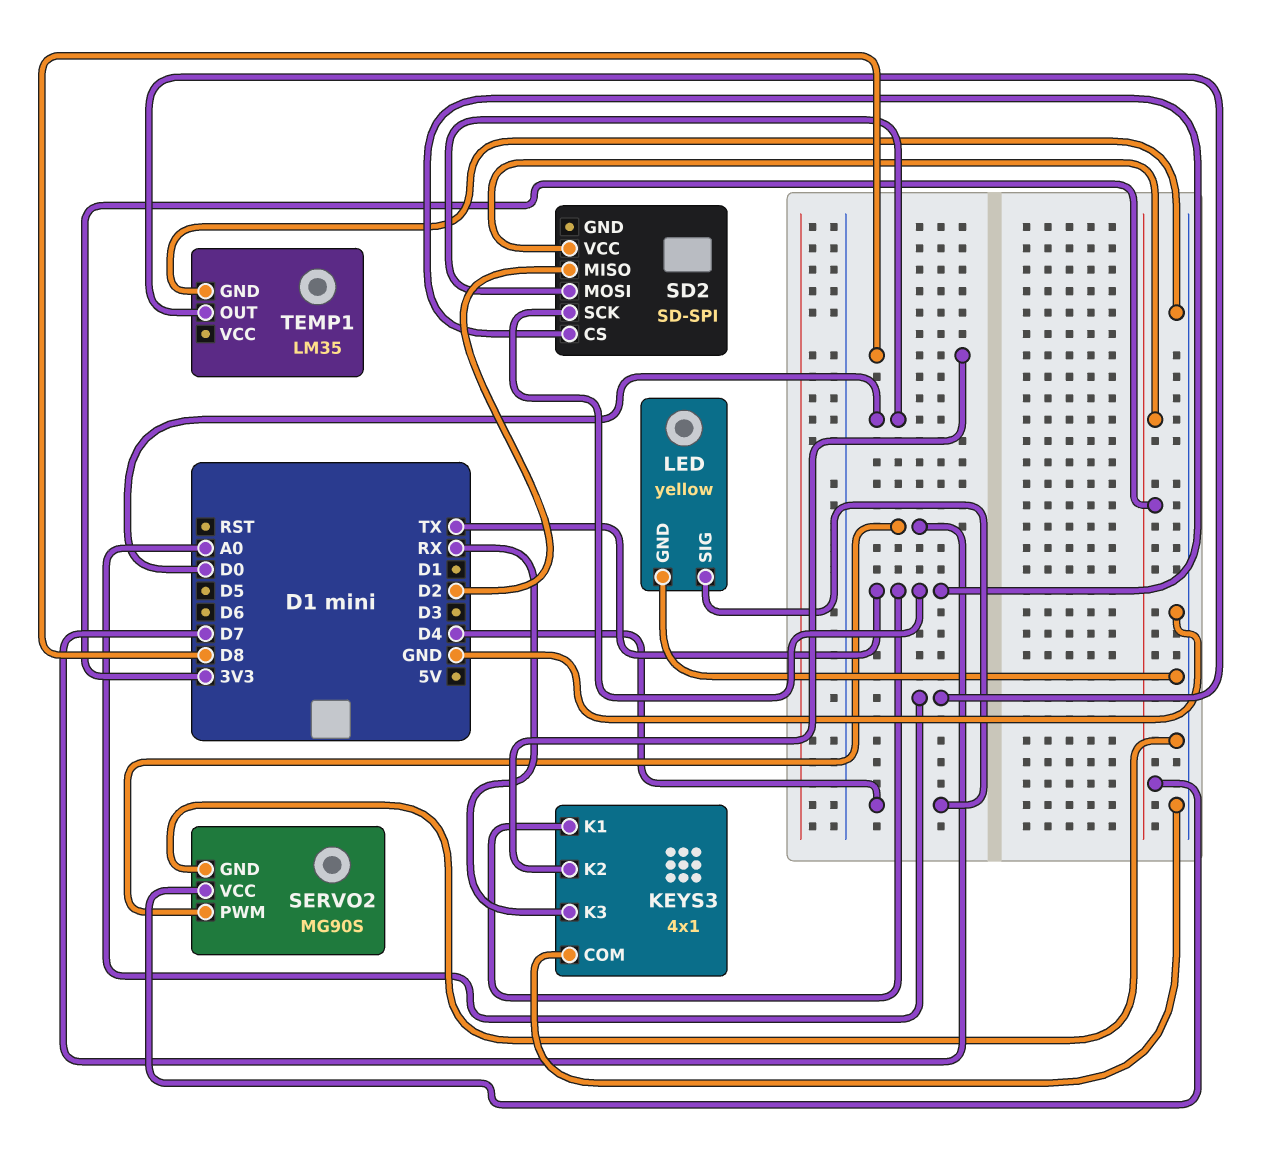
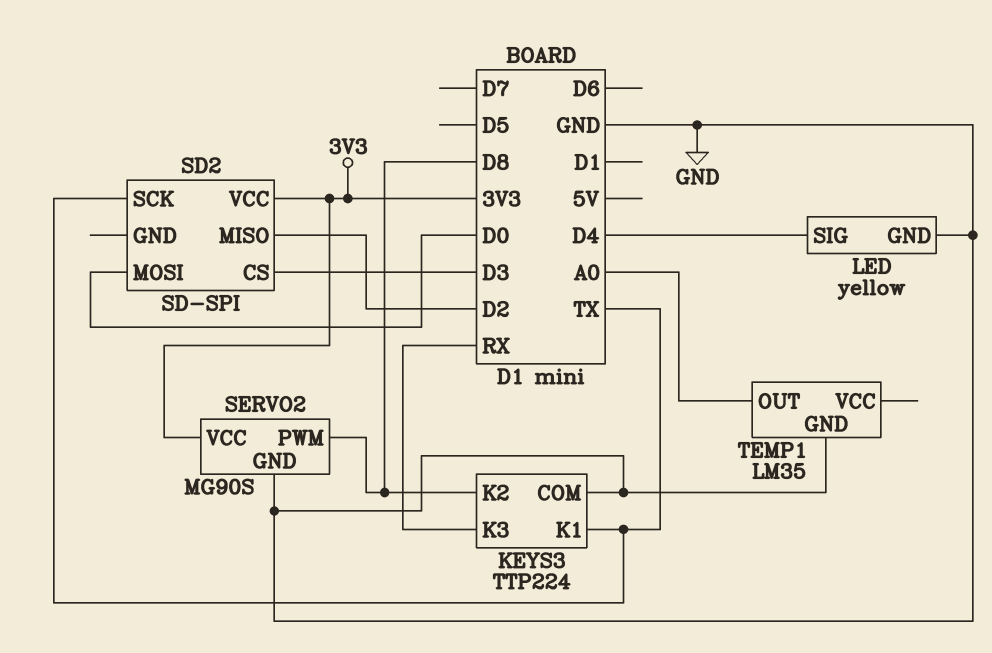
KEYS3: 4x1 -> TTP224
SD2 pin CS: TX -> D3
SERVO2 pin PWM: D7 -> D8

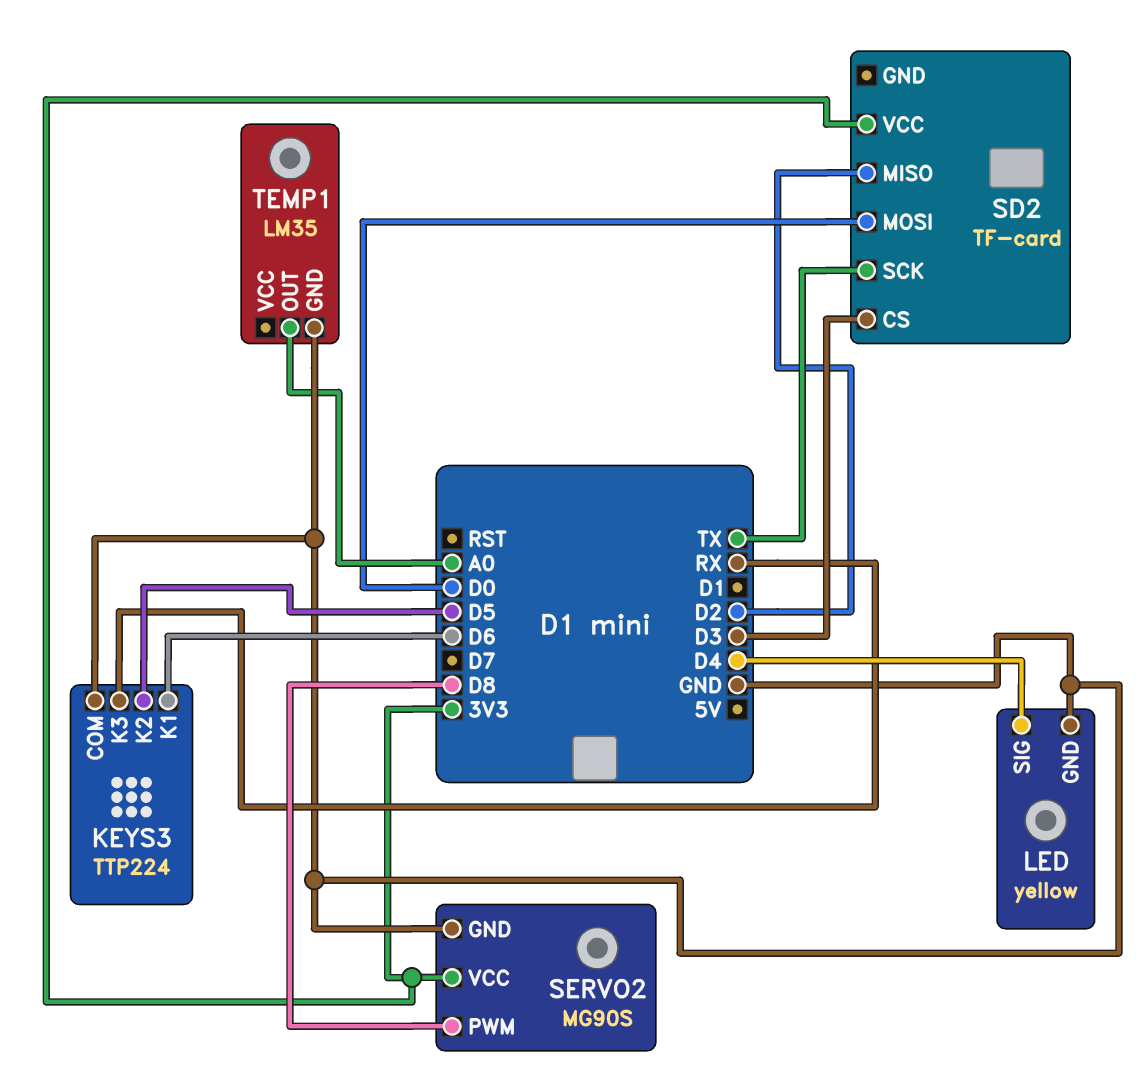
KEYS3 pin K1: TX -> D6
KEYS3 pin K2: D8 -> D5
SD2: SD-SPI -> TF-card

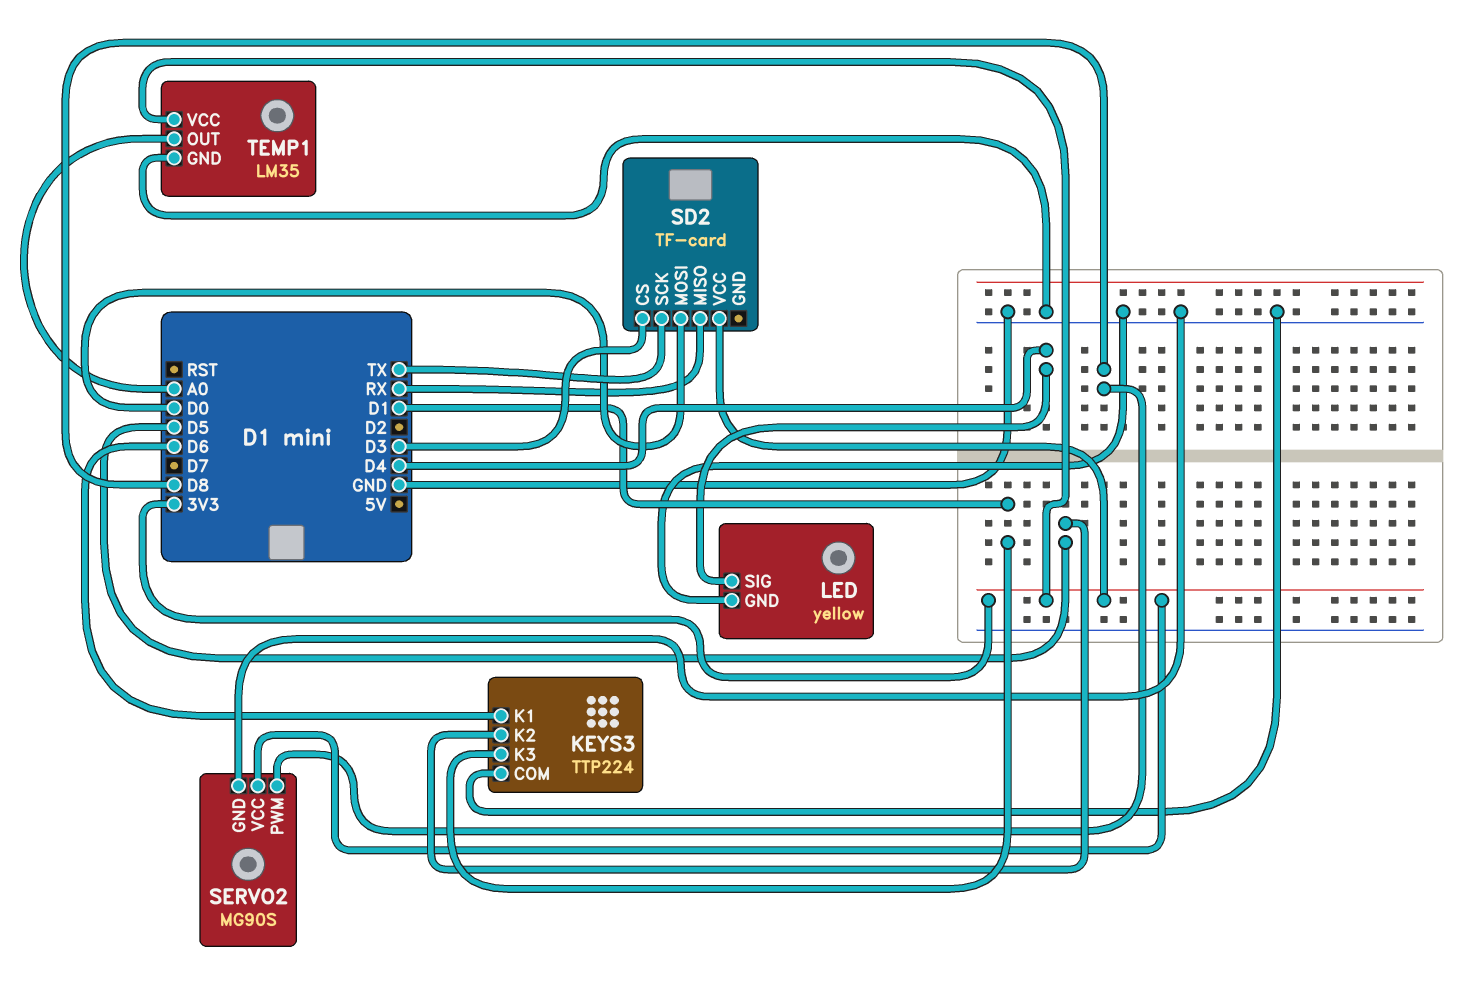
KEYS3 pin K3: RX -> D1
SD2 pin MISO: D2 -> RX
TEMP1 pin VCC: none -> 3V3

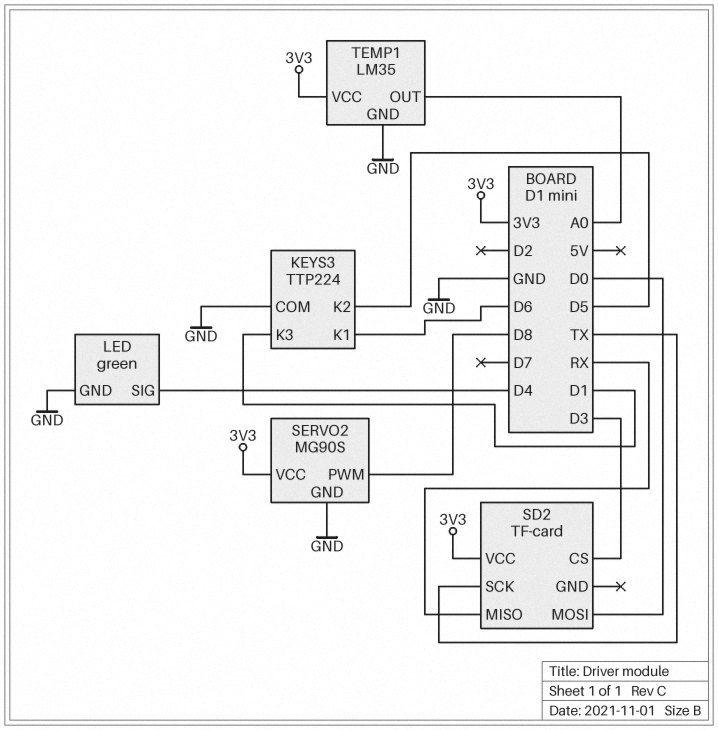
LED: yellow -> green

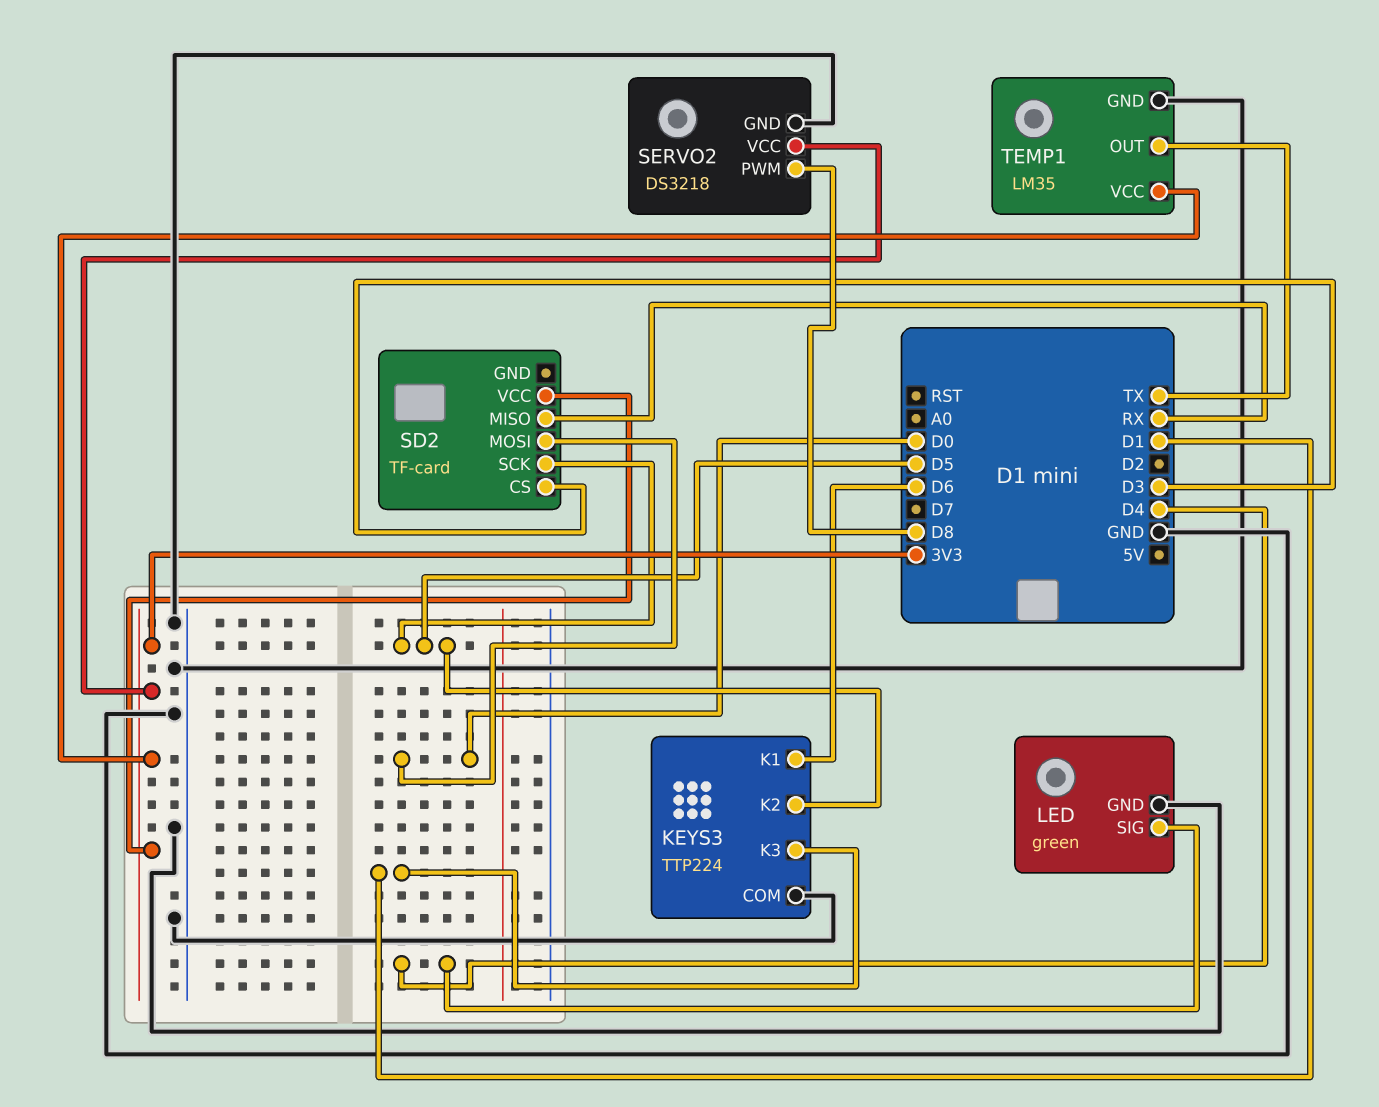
SD2 pin SCK: TX -> D5
SERVO2: MG90S -> DS3218
TEMP1 pin OUT: A0 -> TX

